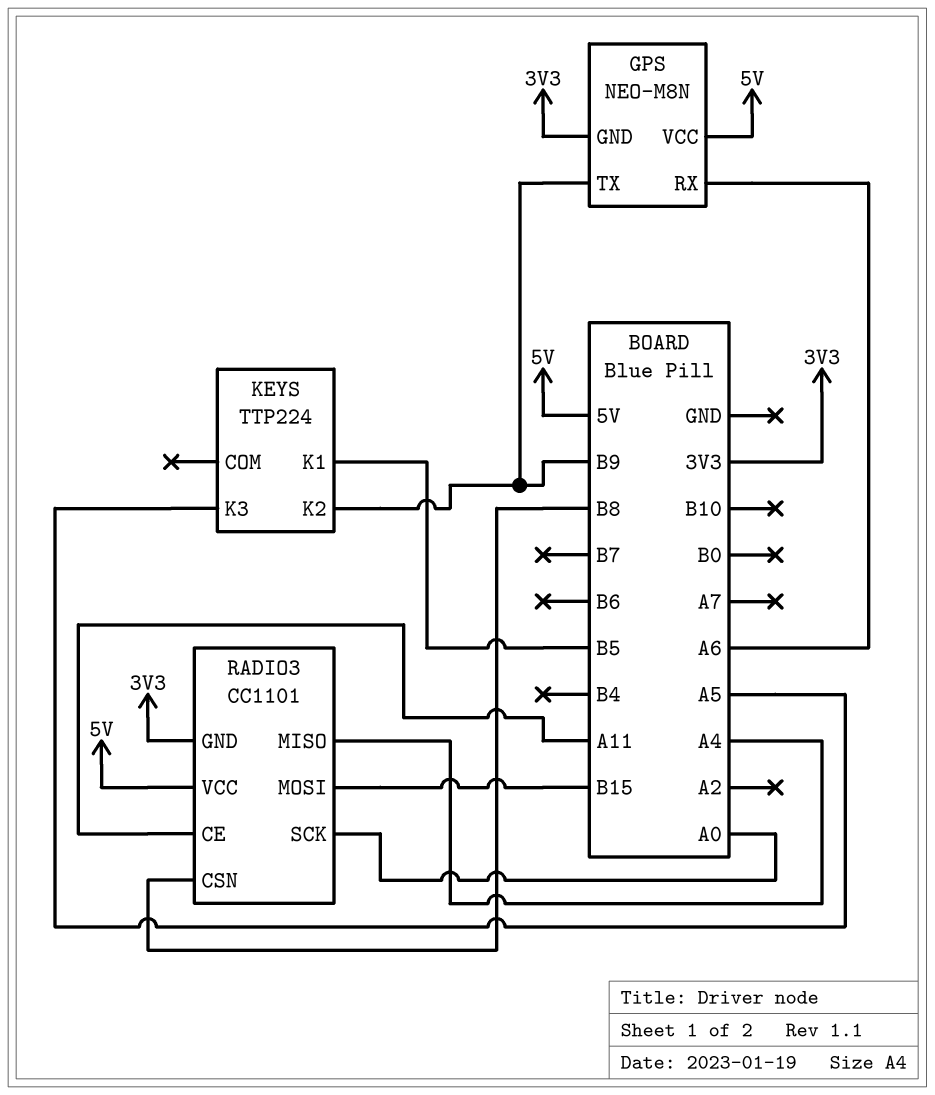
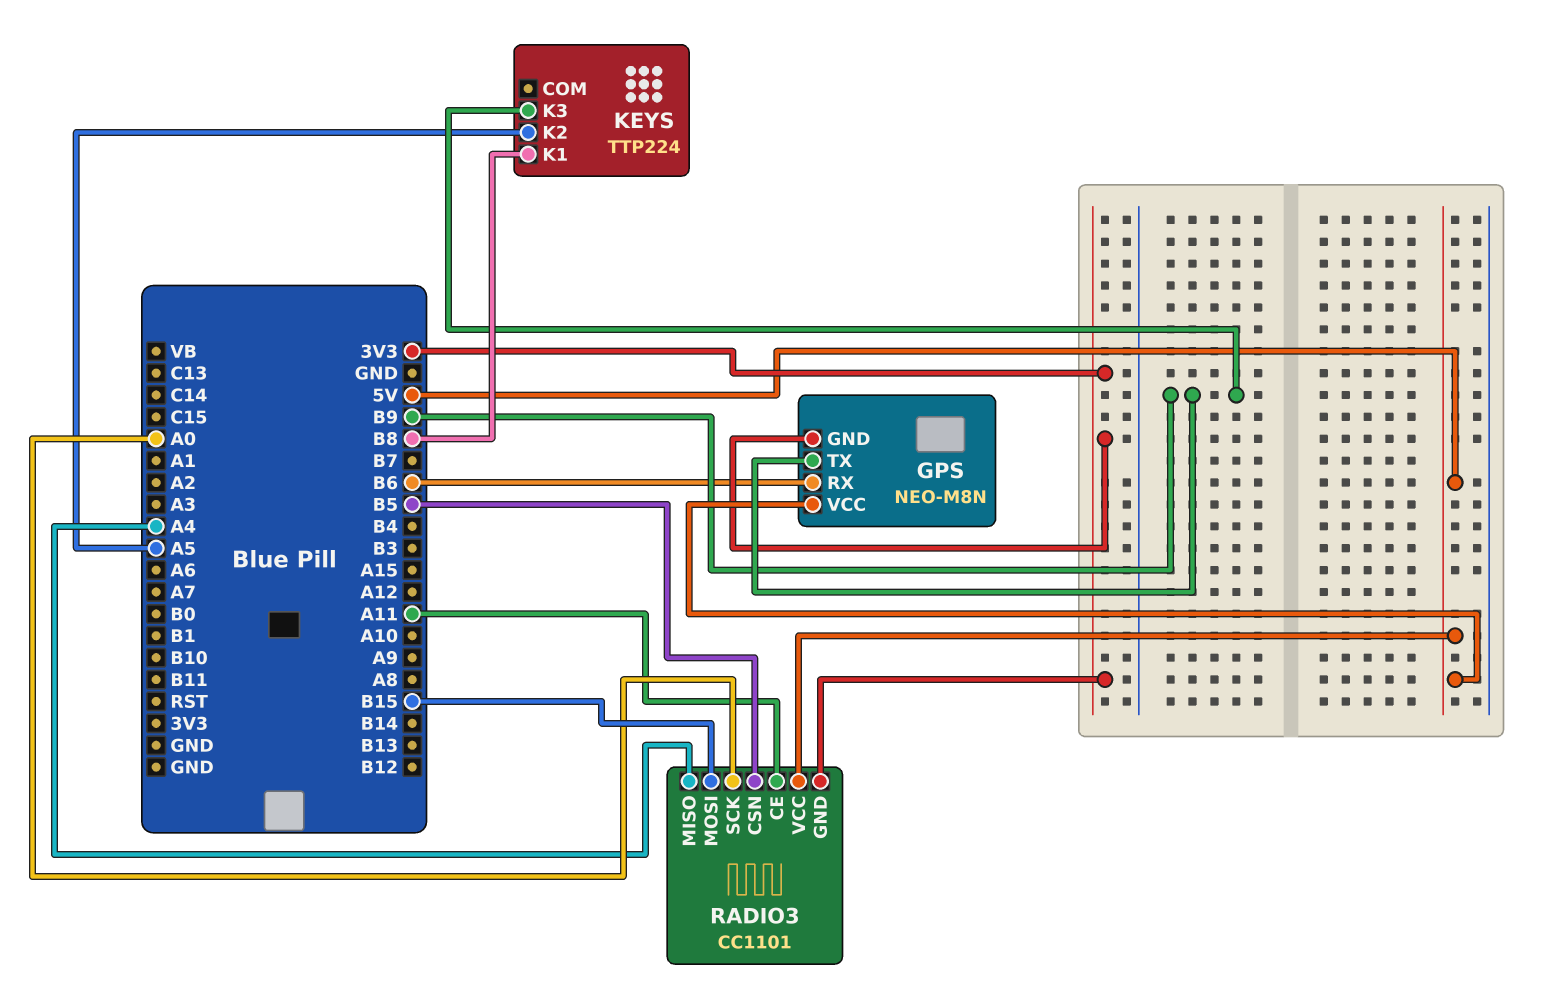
GPS pin RX: A6 -> B6
KEYS pin K1: B5 -> B8
KEYS pin K2: B9 -> A5
KEYS pin K3: A5 -> B9
RADIO3 pin CSN: B8 -> B5

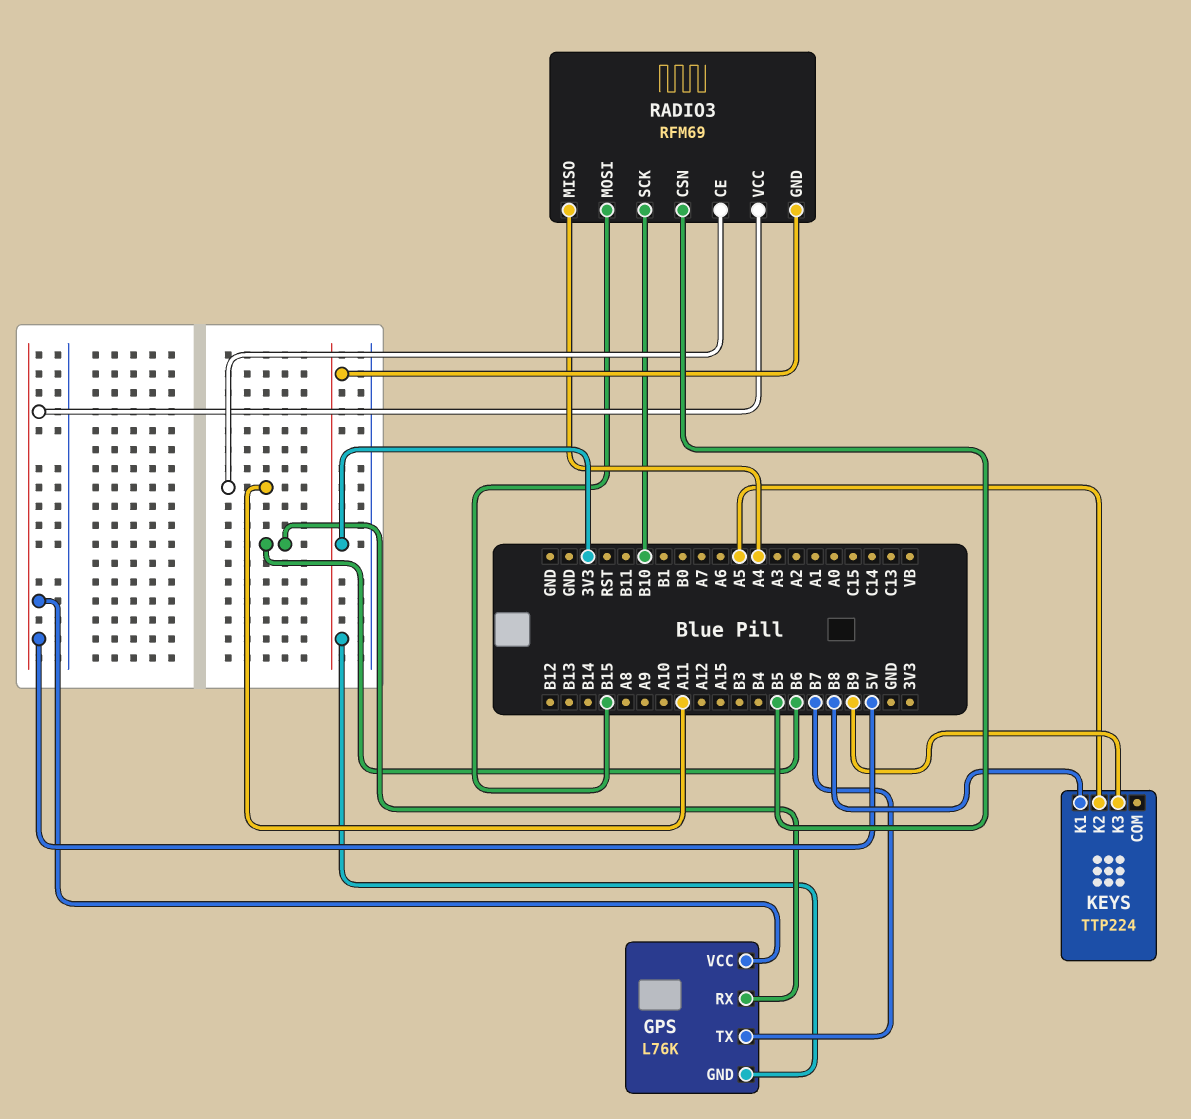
GPS: NEO-M8N -> L76K
GPS pin TX: B9 -> B7
RADIO3: CC1101 -> RFM69
RADIO3 pin SCK: A0 -> B10

